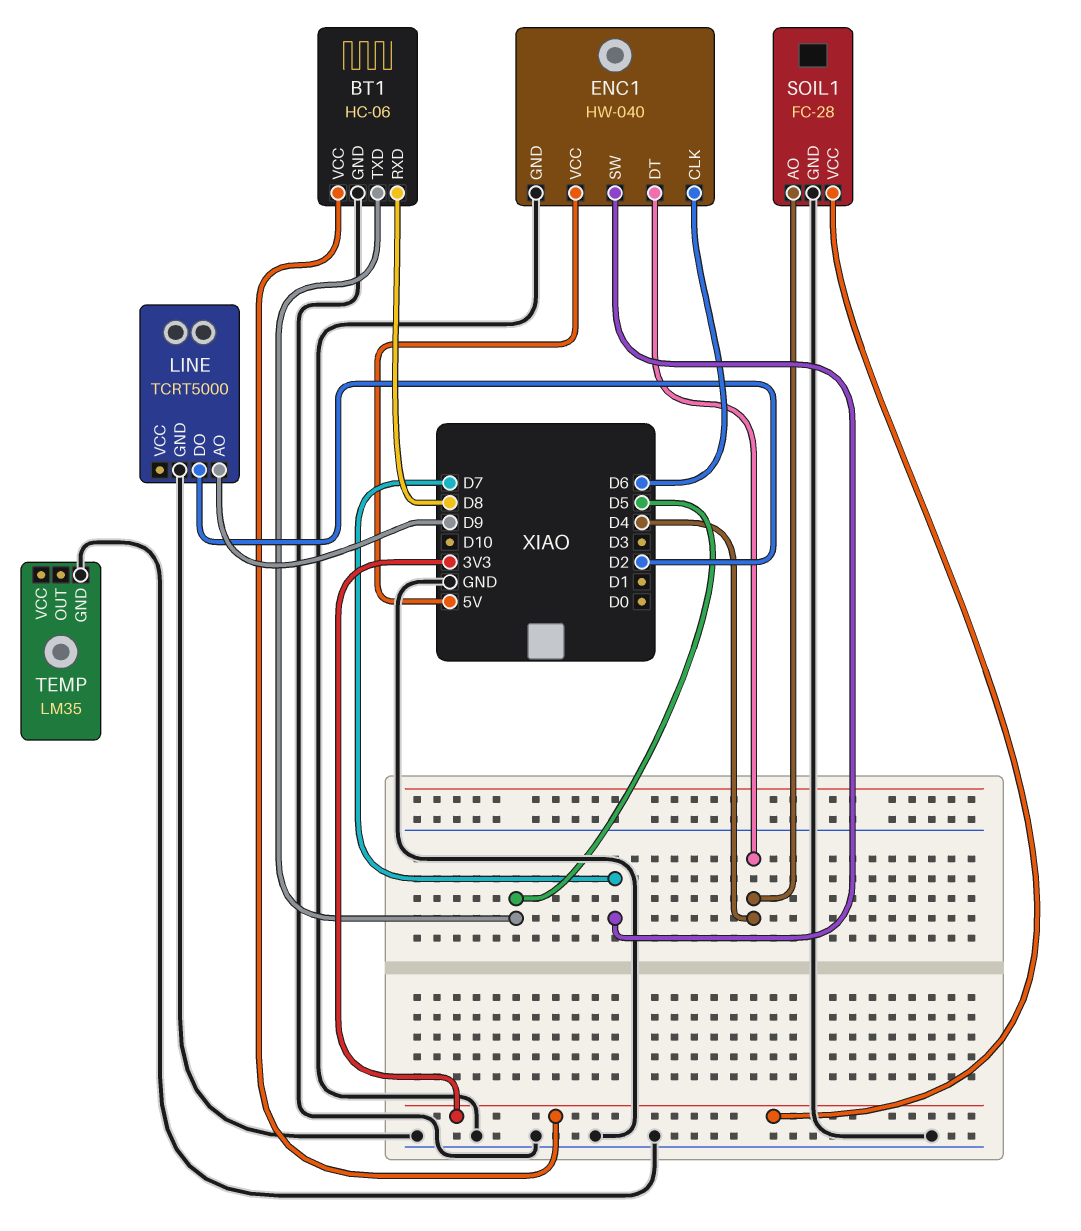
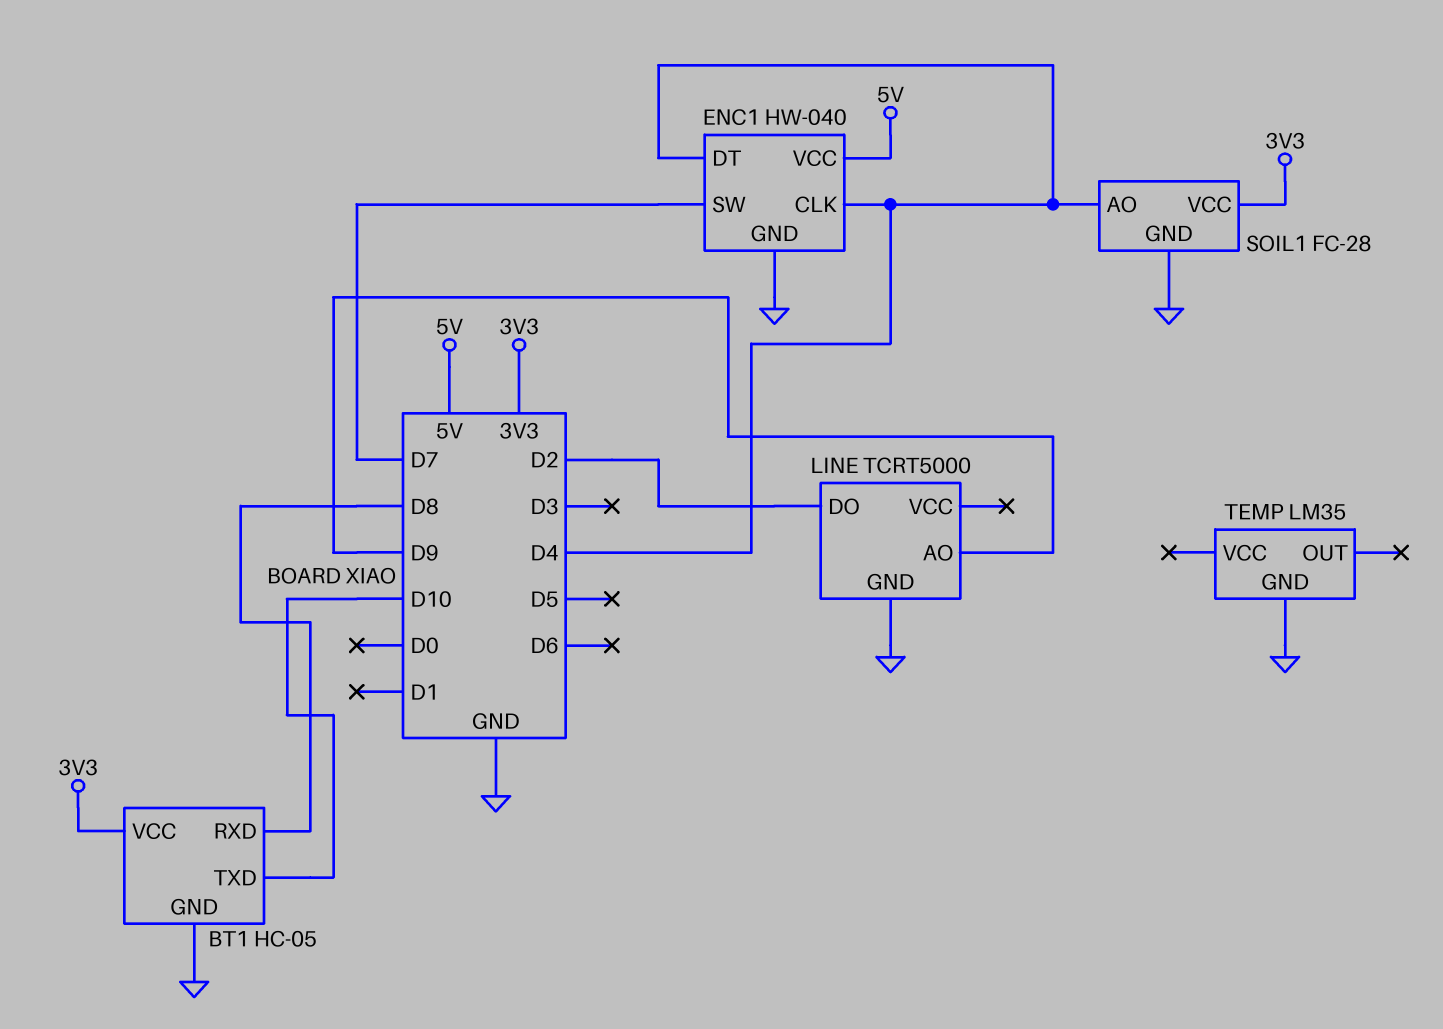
BT1: HC-06 -> HC-05
BT1 pin TXD: D5 -> D10
ENC1 pin CLK: D6 -> D4

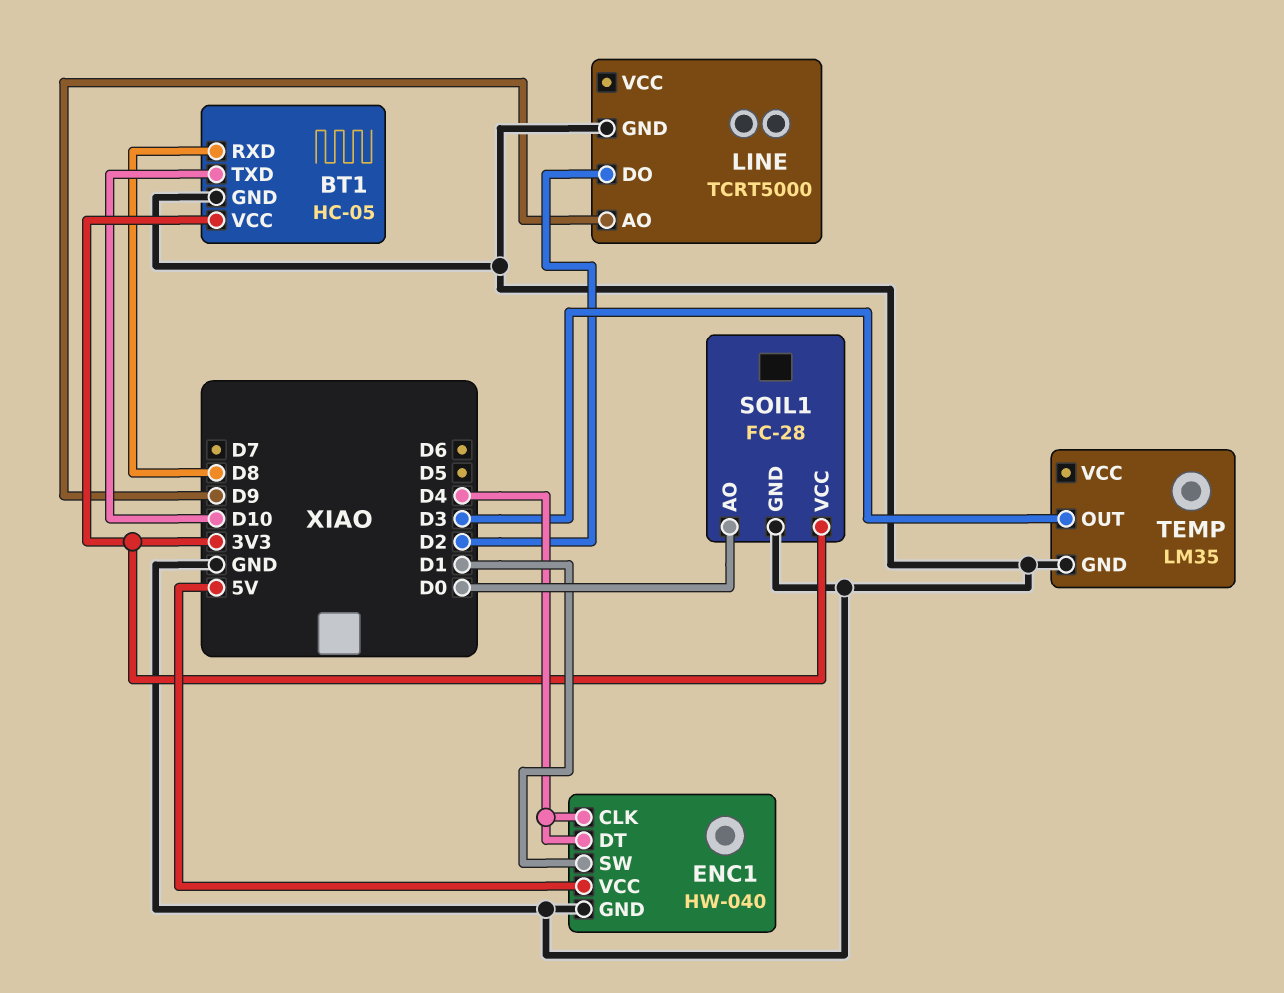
ENC1 pin SW: D7 -> D1
SOIL1 pin AO: D4 -> D0
TEMP pin OUT: none -> D3

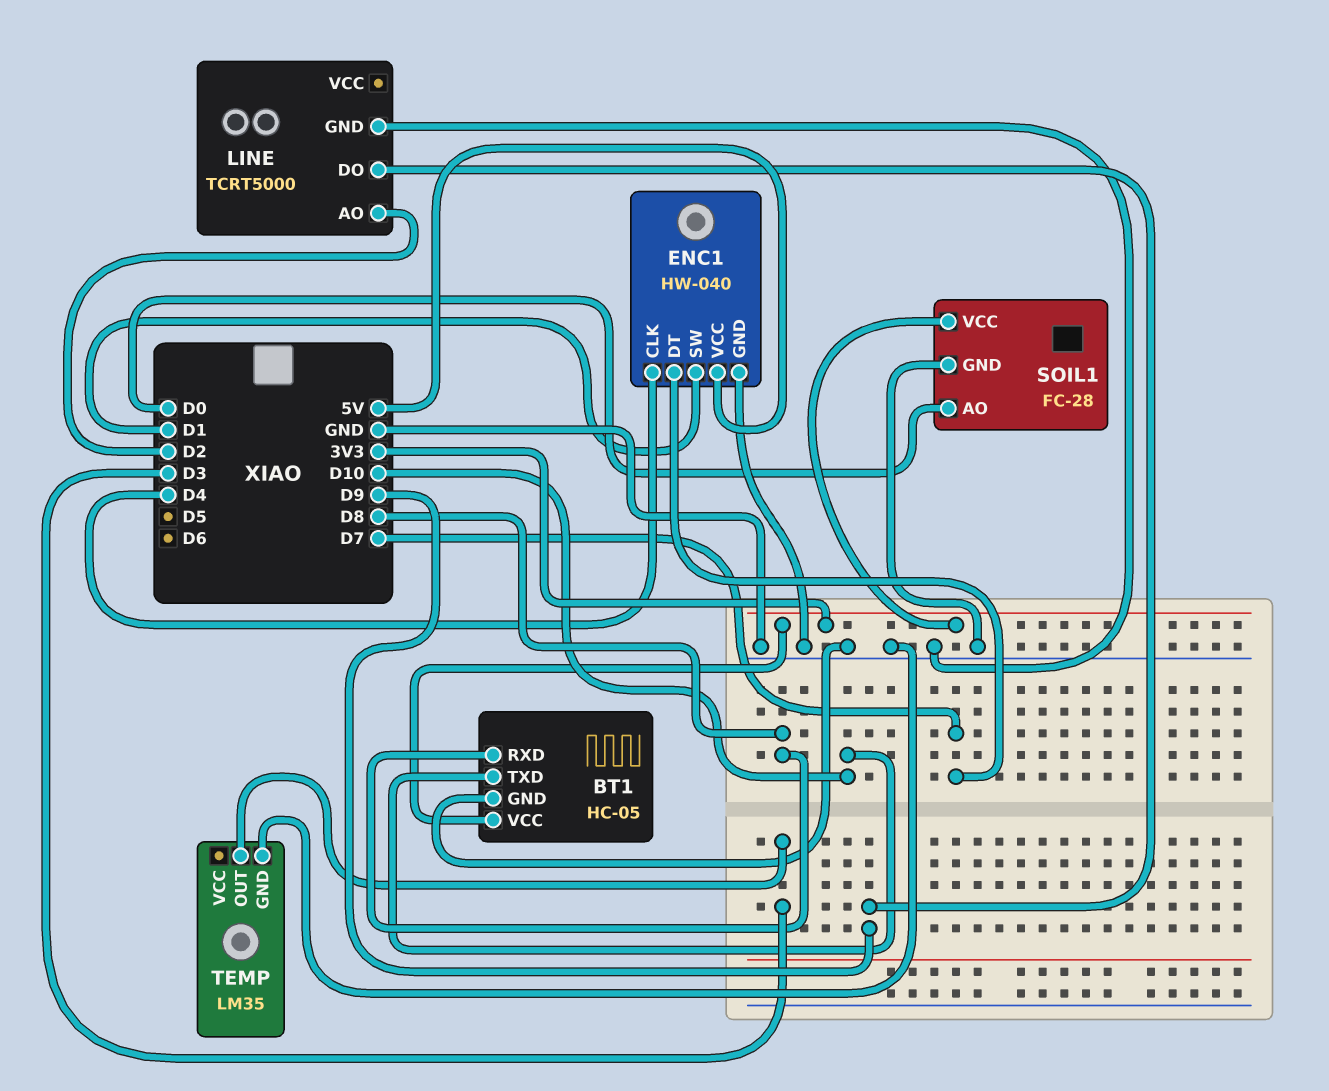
ENC1 pin DT: D4 -> D7
LINE pin AO: D9 -> D2
LINE pin DO: D2 -> D9

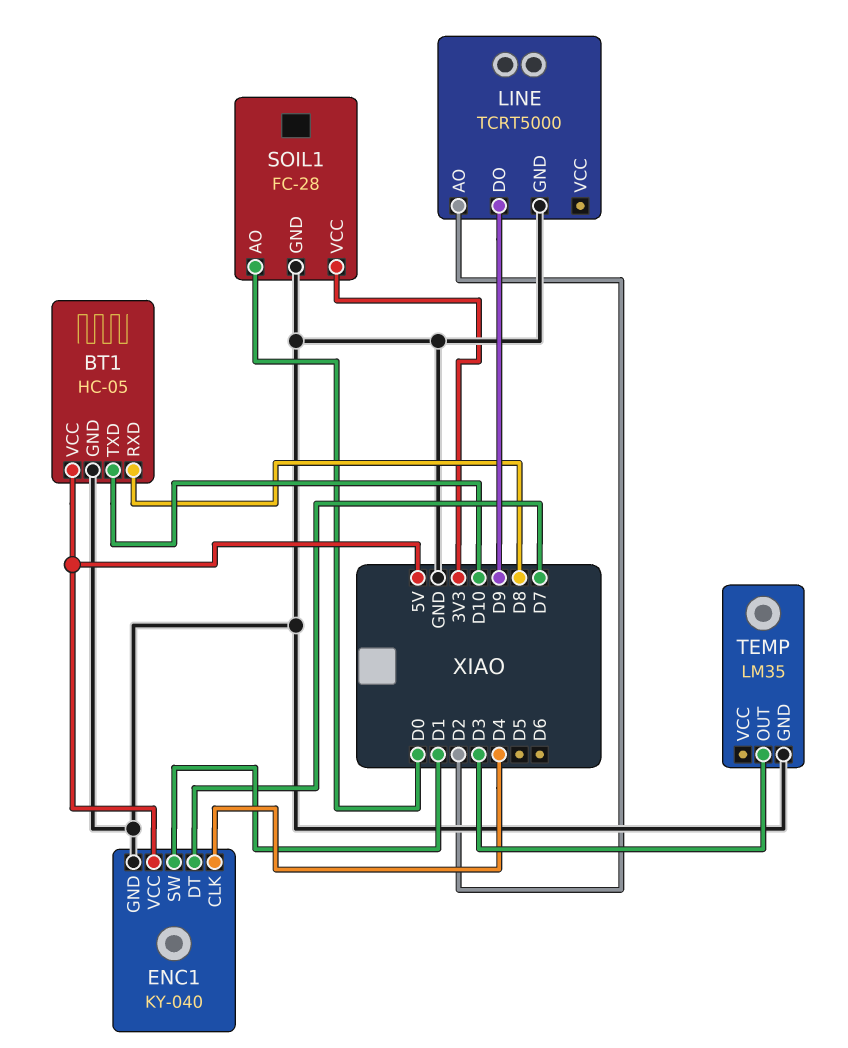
BT1 pin VCC: 3V3 -> 5V
ENC1: HW-040 -> KY-040

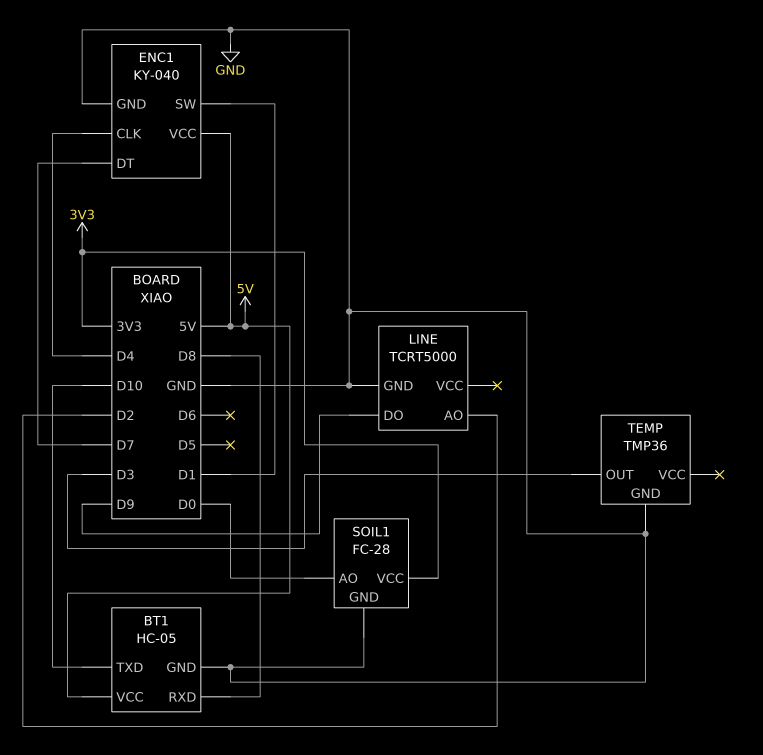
TEMP: LM35 -> TMP36

